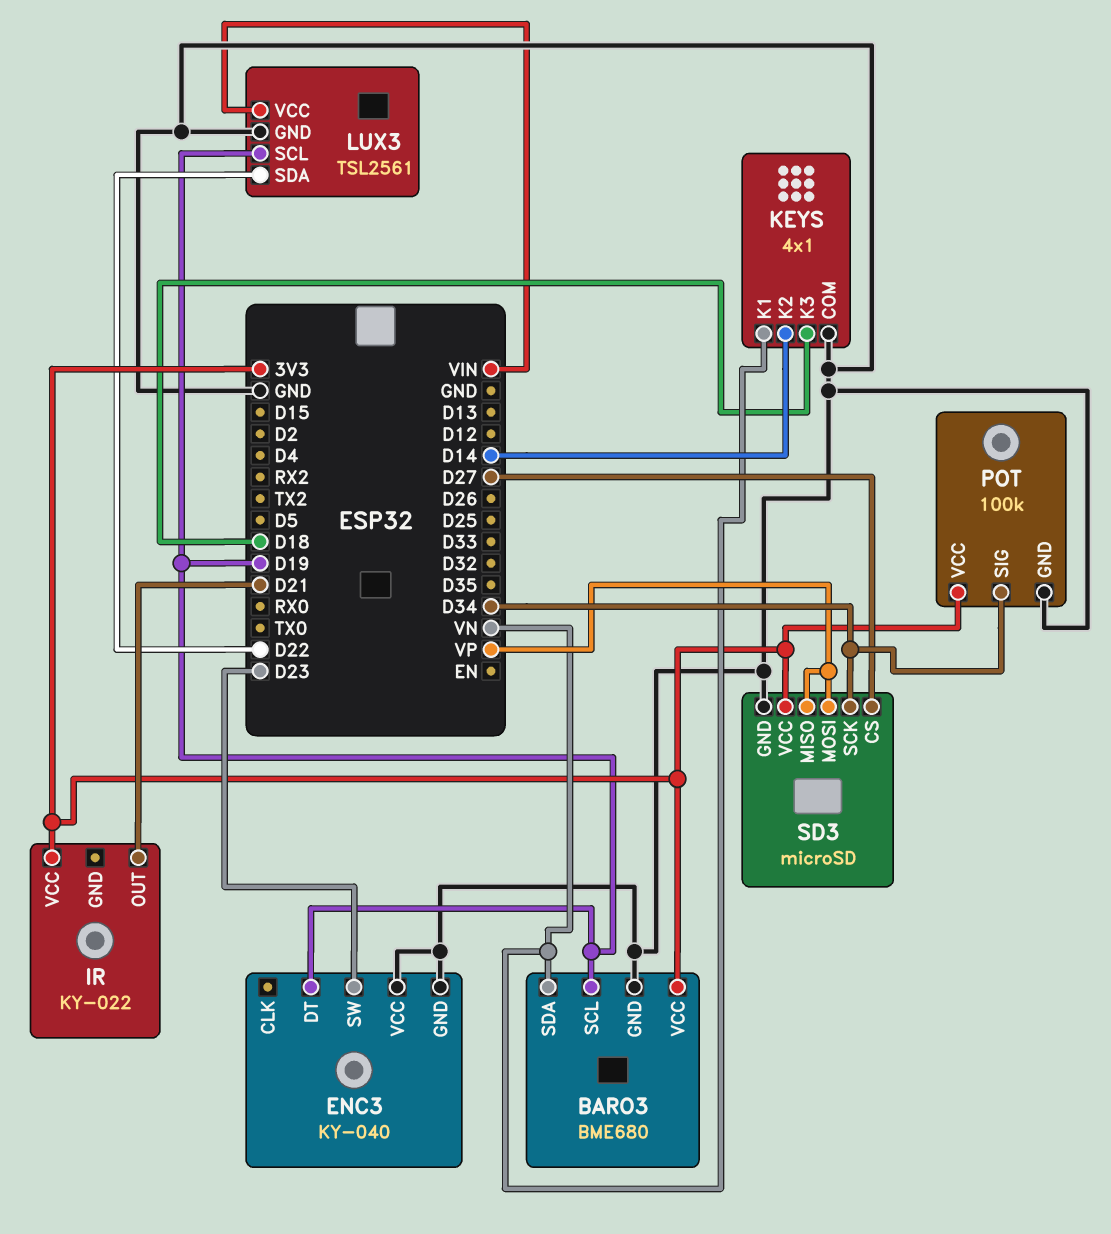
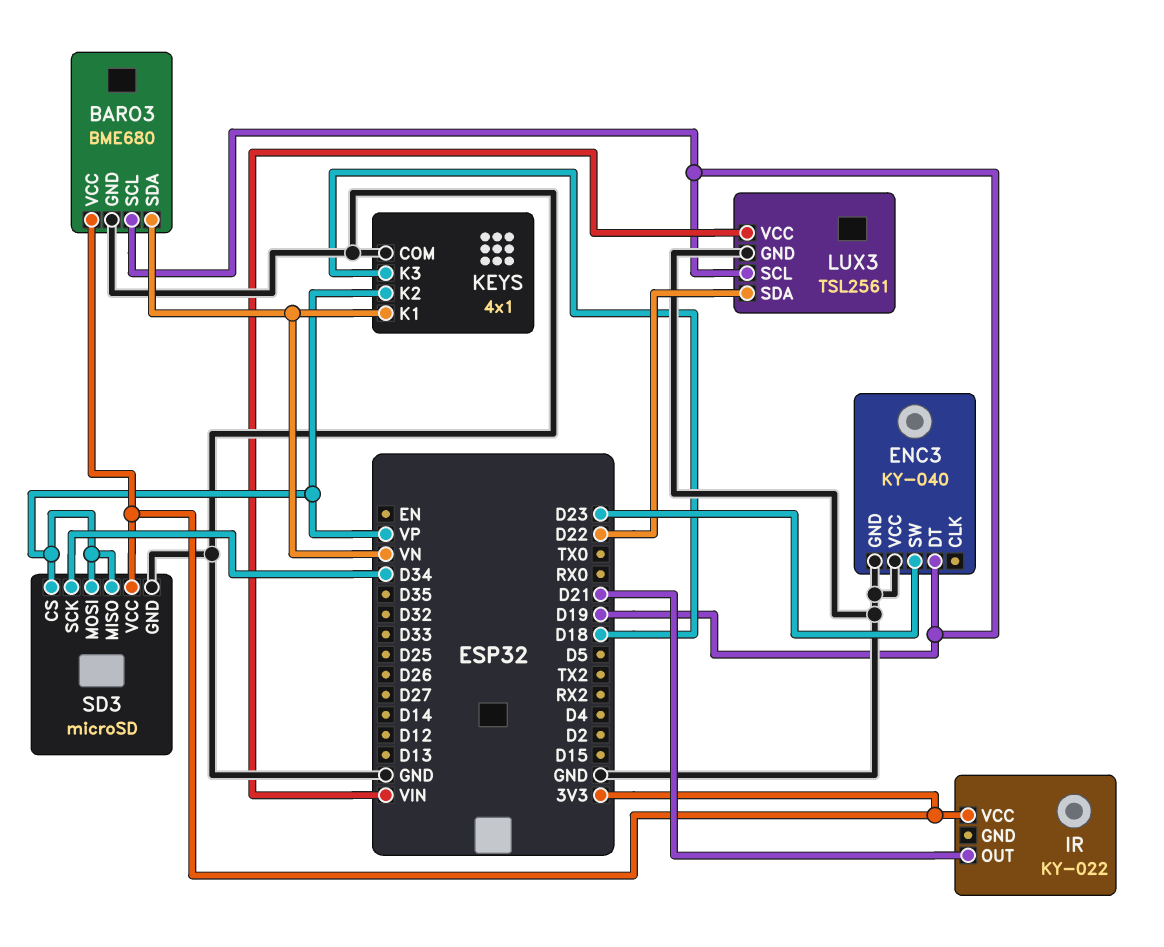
KEYS pin K2: D14 -> VP
POT: 100k -> none
POT pin GND: GND -> none
POT pin SIG: D34 -> none
POT pin VCC: 3V3 -> none
SD3 pin CS: D27 -> VP

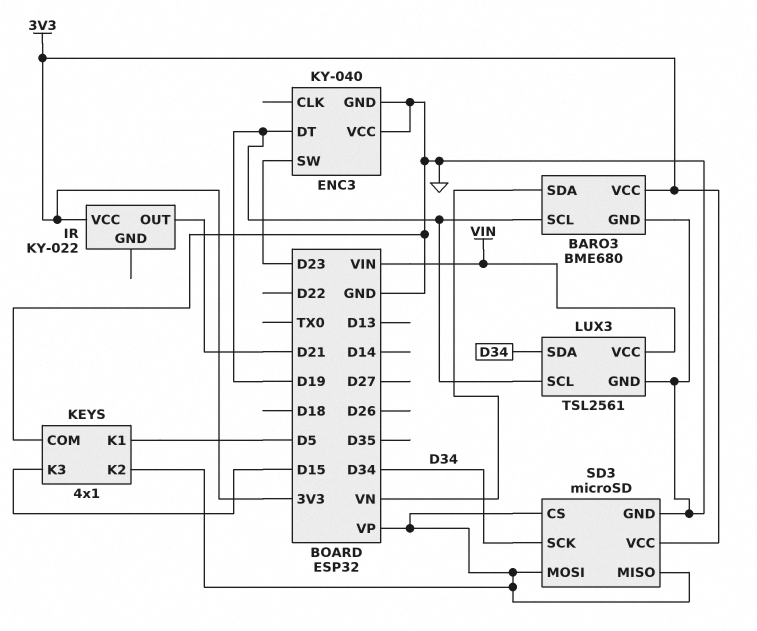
KEYS pin K1: VN -> D5
KEYS pin K3: D18 -> D15
LUX3 pin SDA: D22 -> D34

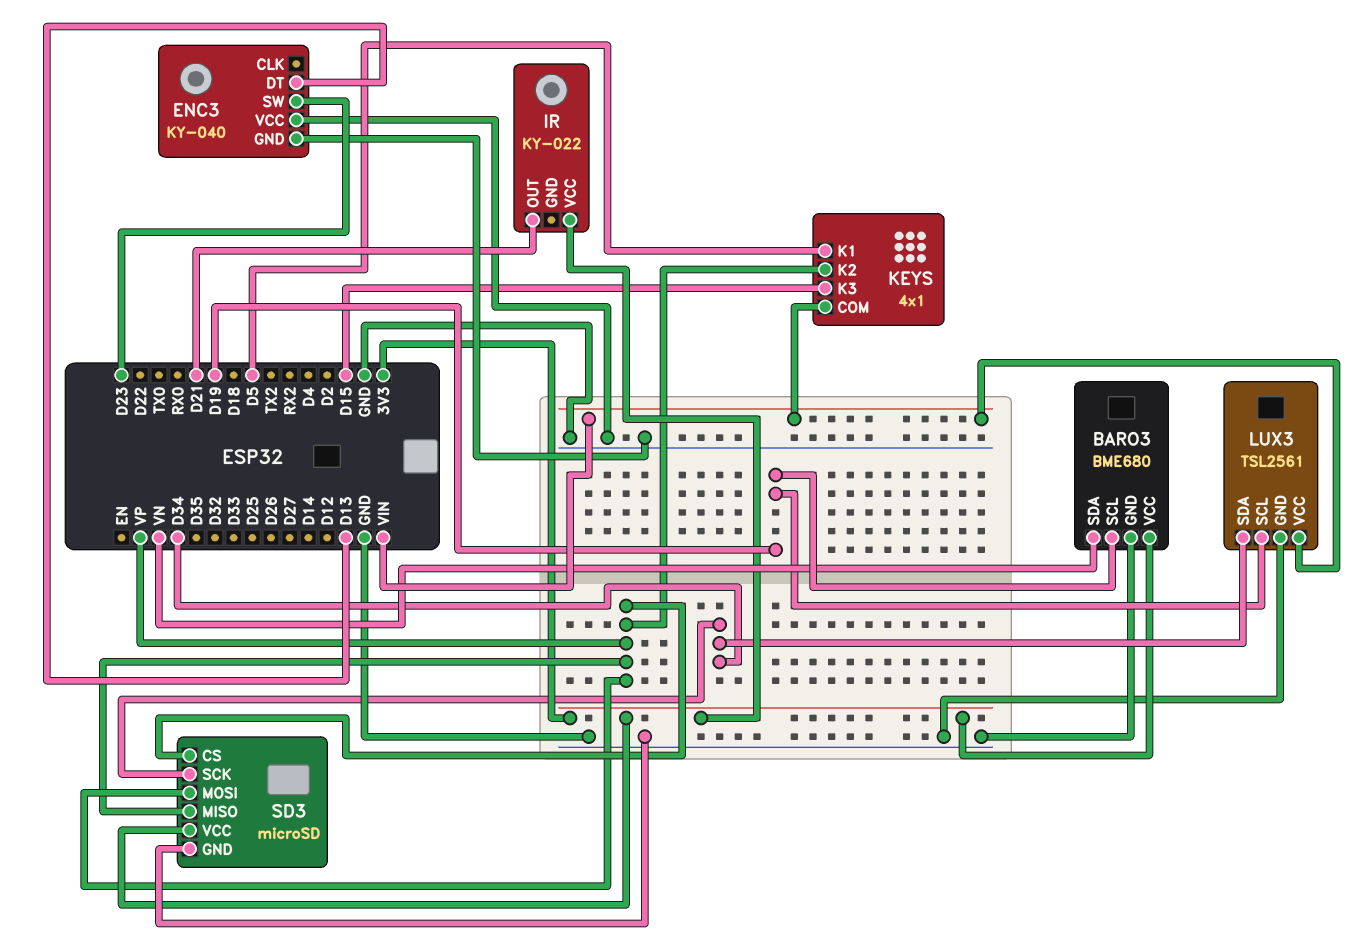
ENC3 pin DT: D19 -> D13
KEYS pin COM: GND -> VIN

